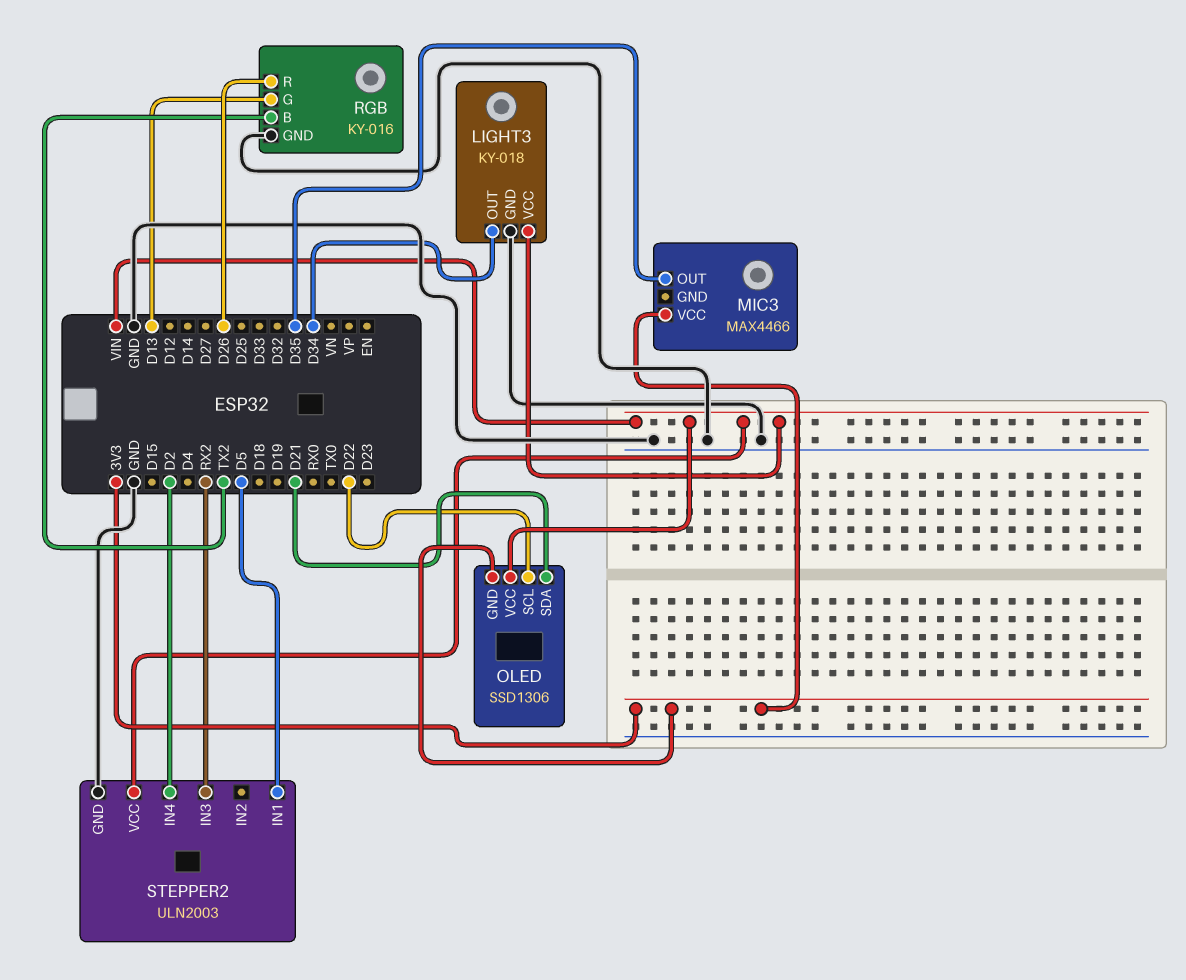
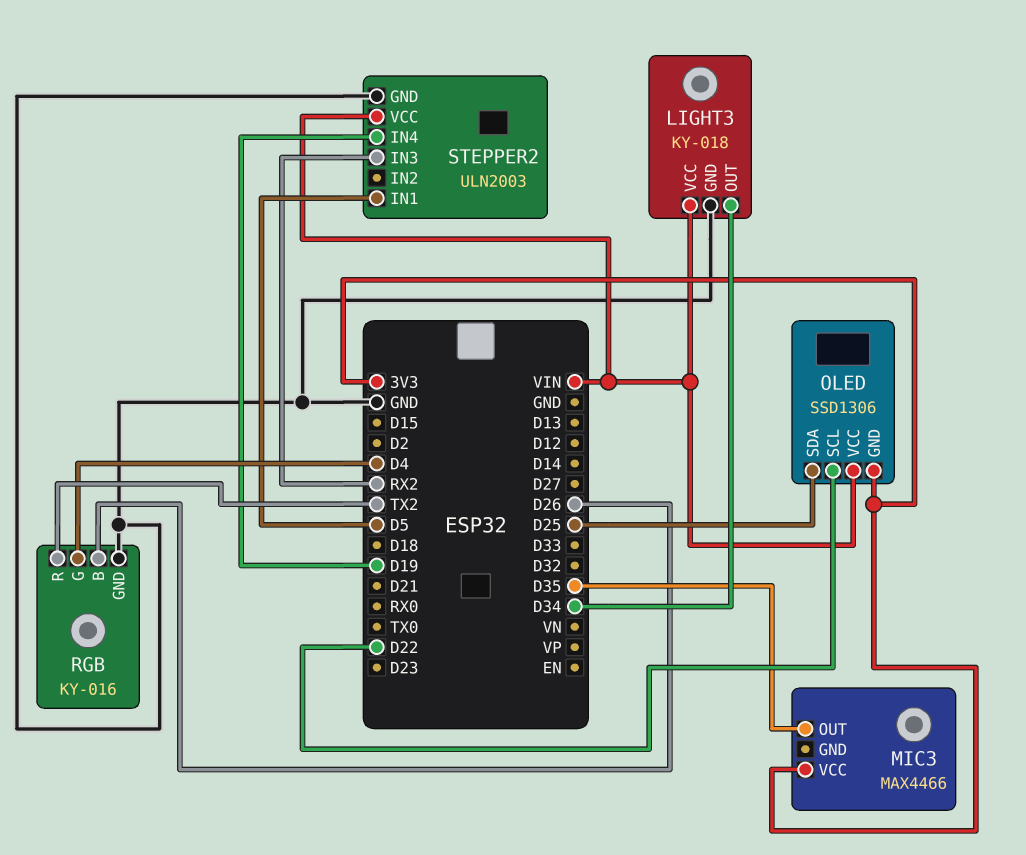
OLED pin SDA: D21 -> D25
RGB pin B: TX2 -> D26
RGB pin G: D13 -> D4
RGB pin R: D26 -> TX2
STEPPER2 pin IN4: D2 -> D19

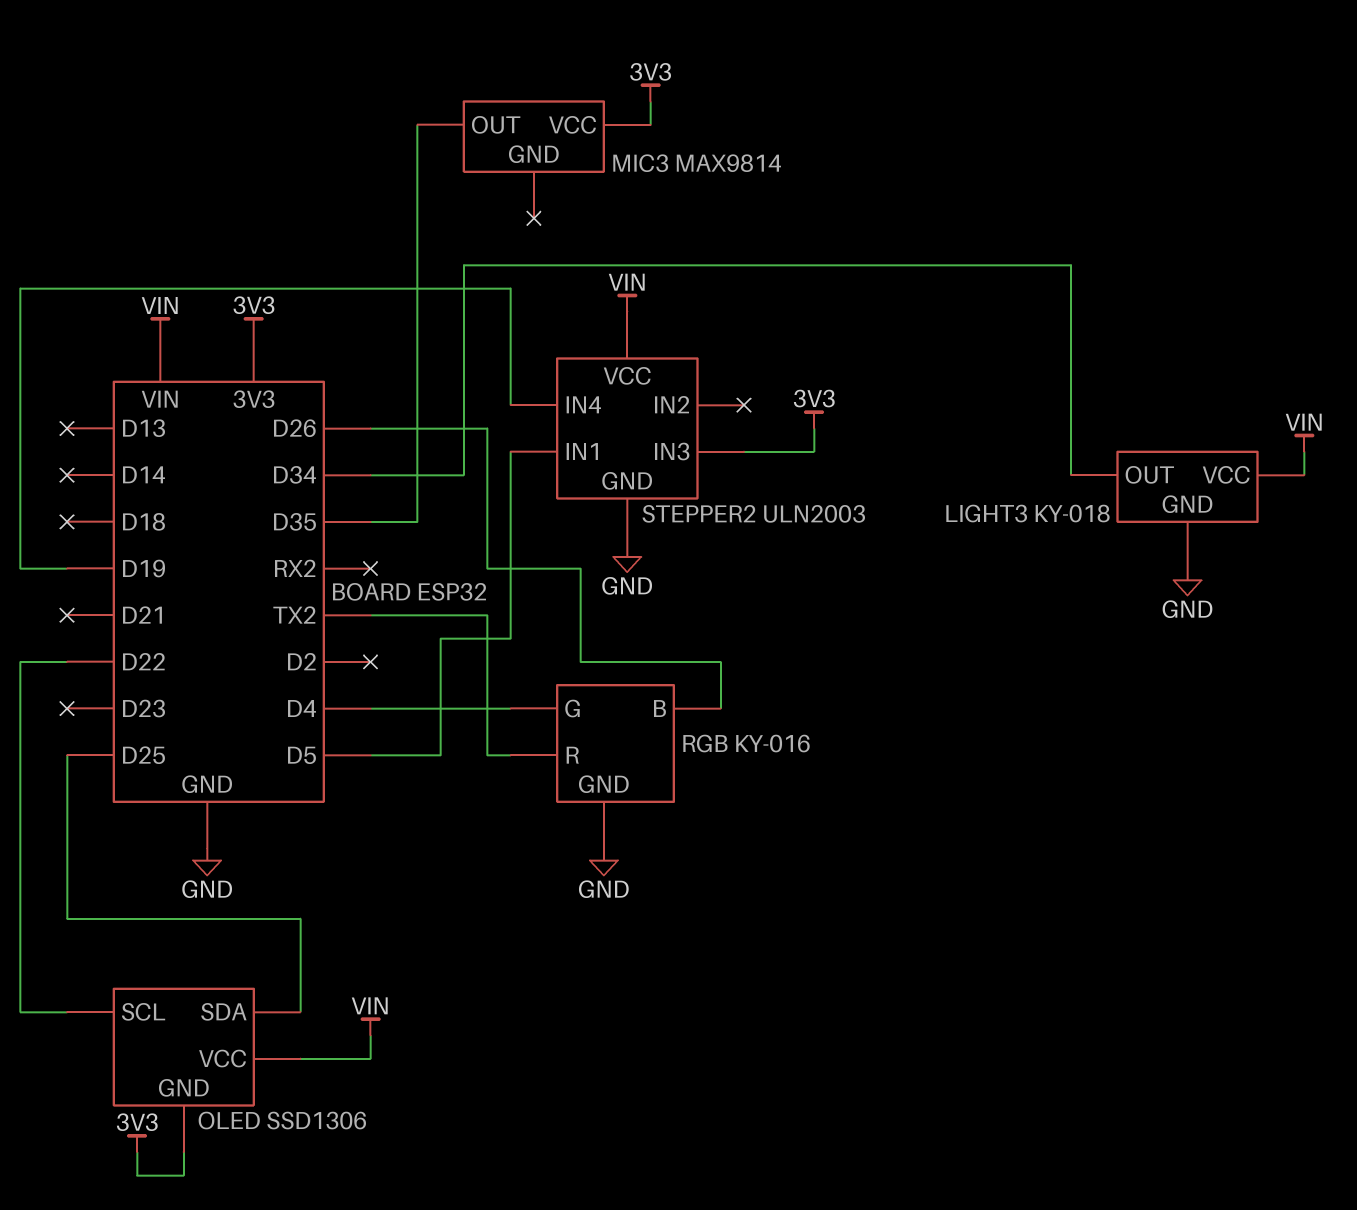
MIC3: MAX4466 -> MAX9814
STEPPER2 pin IN3: RX2 -> 3V3

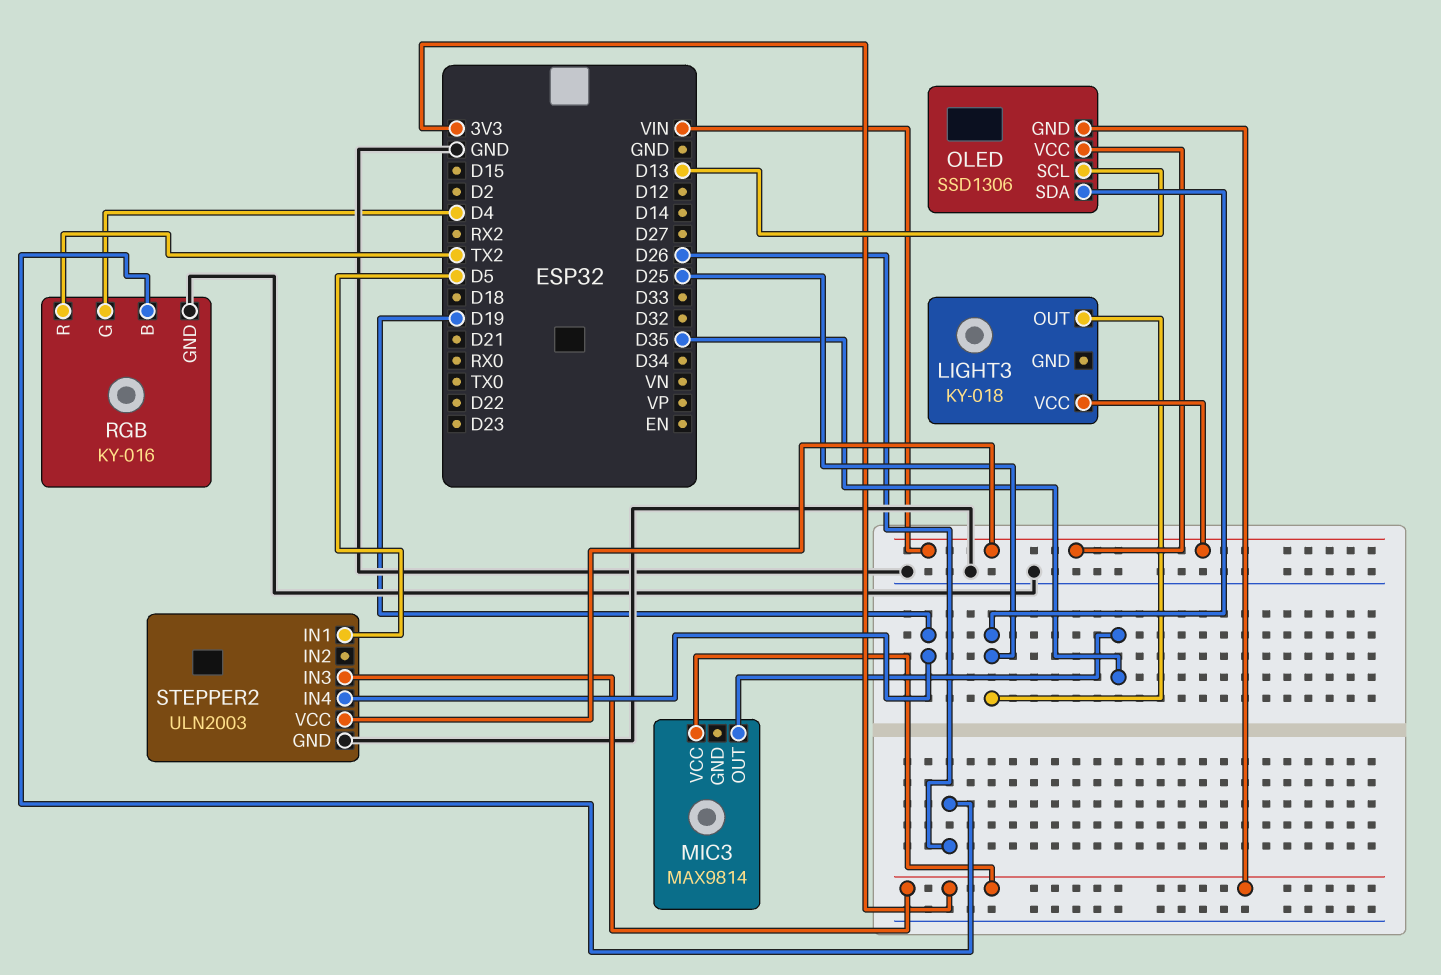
LIGHT3 pin GND: GND -> none
LIGHT3 pin OUT: D34 -> D25
OLED pin SCL: D22 -> D13

